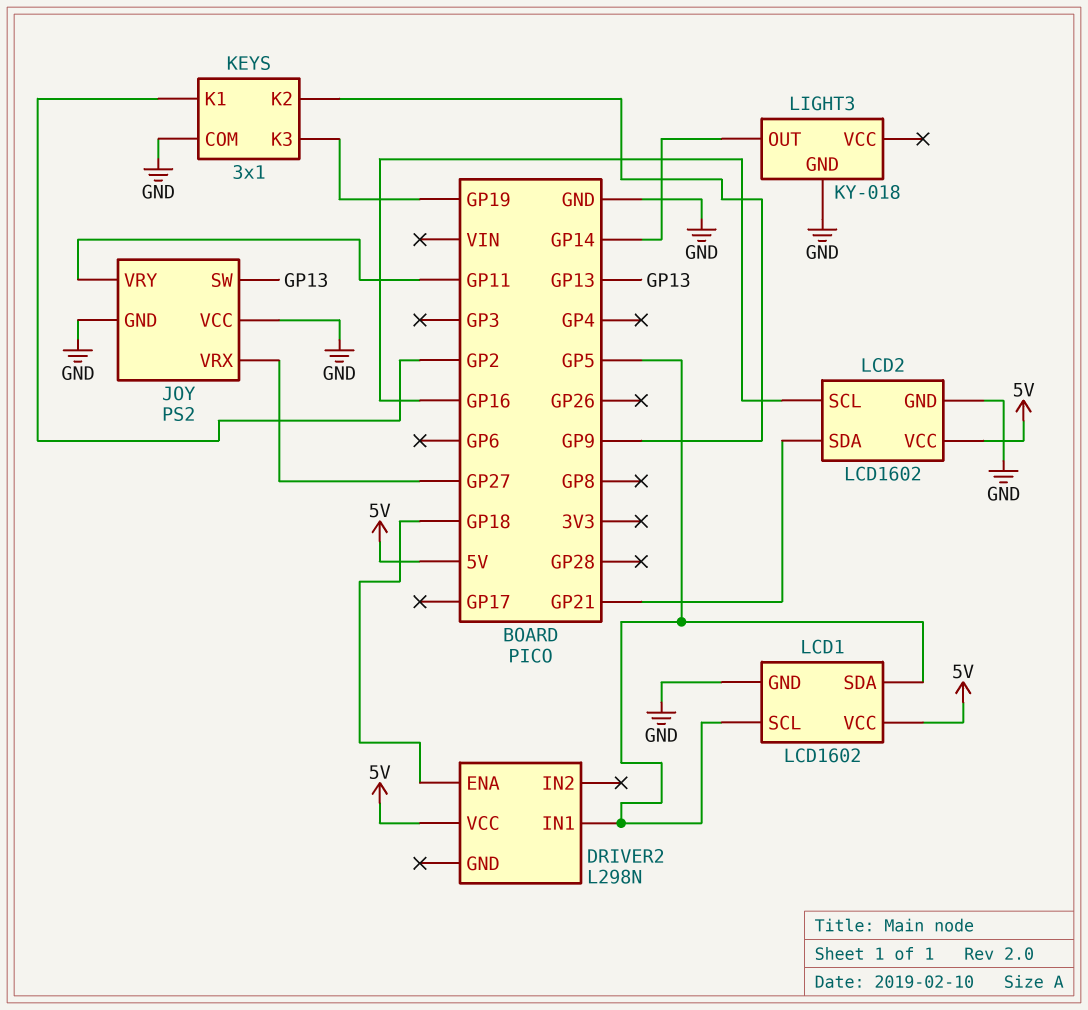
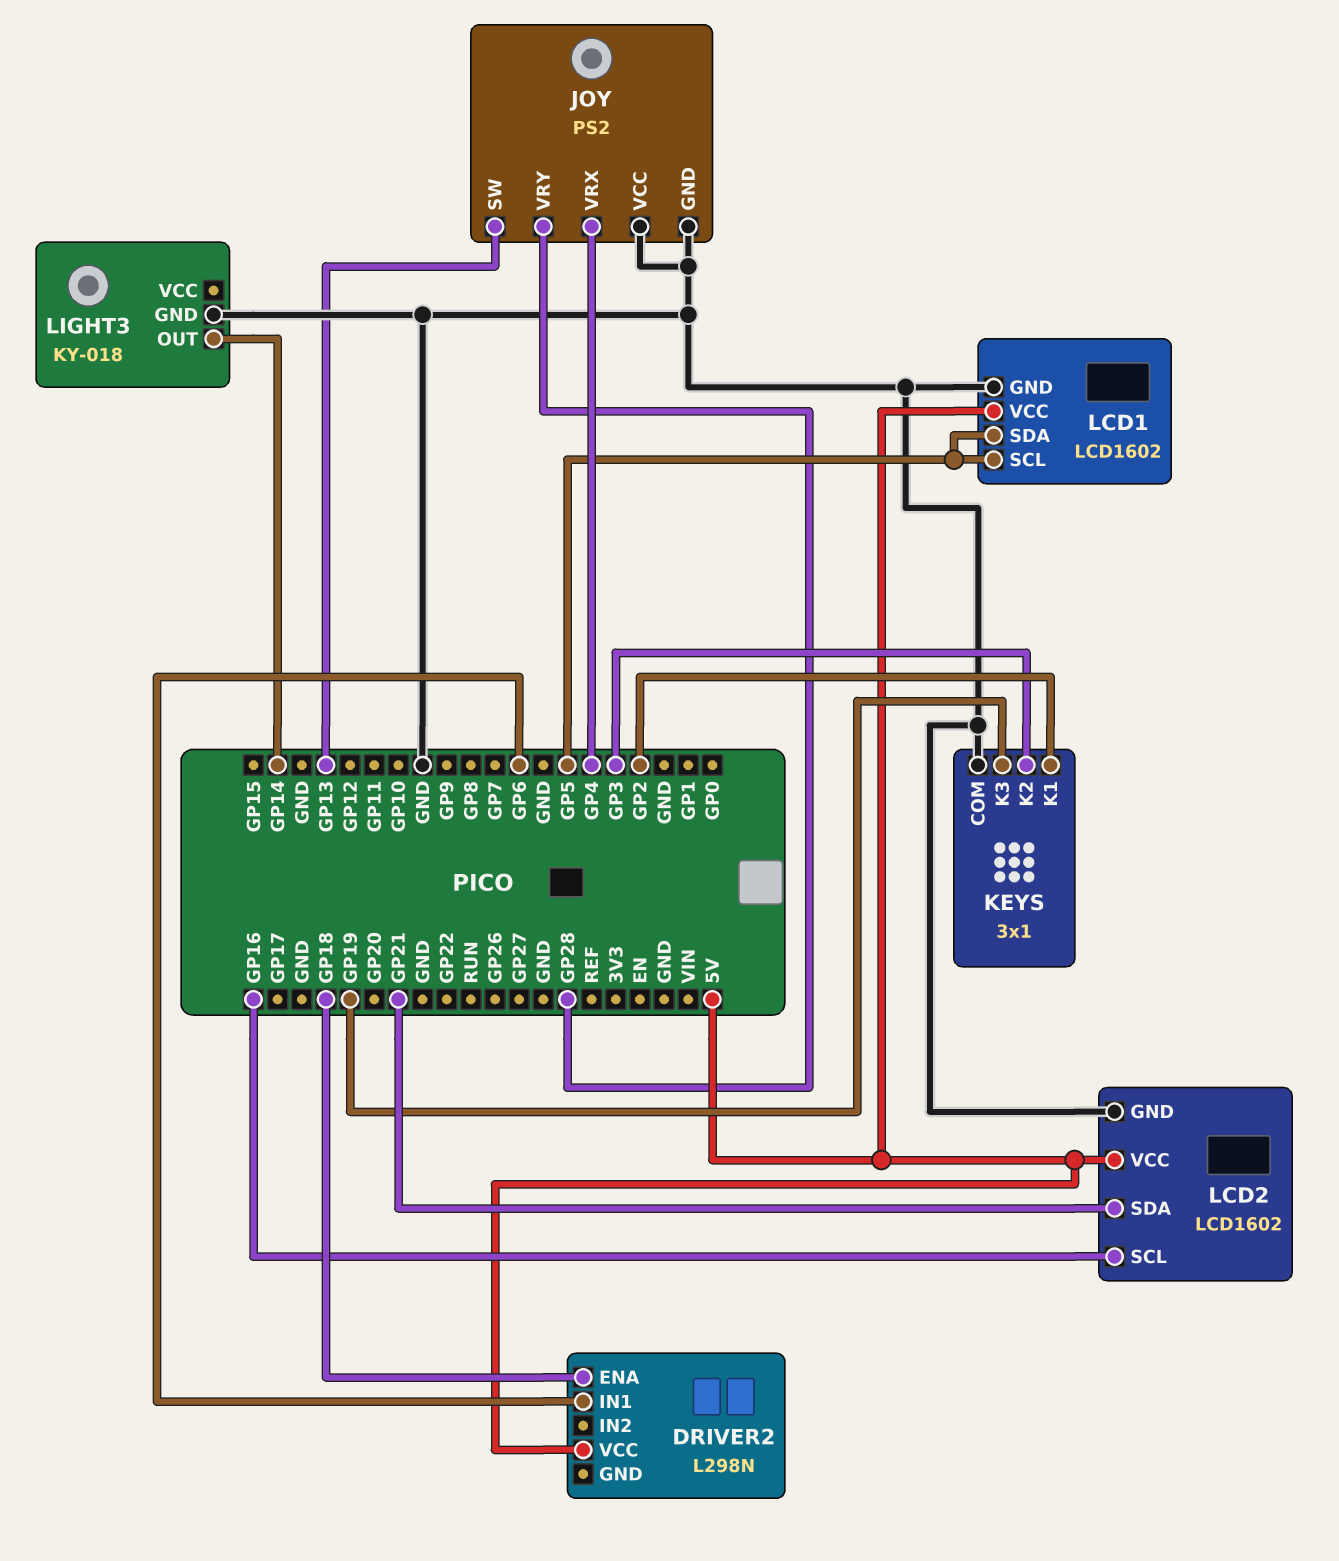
DRIVER2 pin IN1: GP5 -> GP6
JOY pin VRX: GP27 -> GP4
JOY pin VRY: GP11 -> GP28
KEYS pin K2: GP9 -> GP3

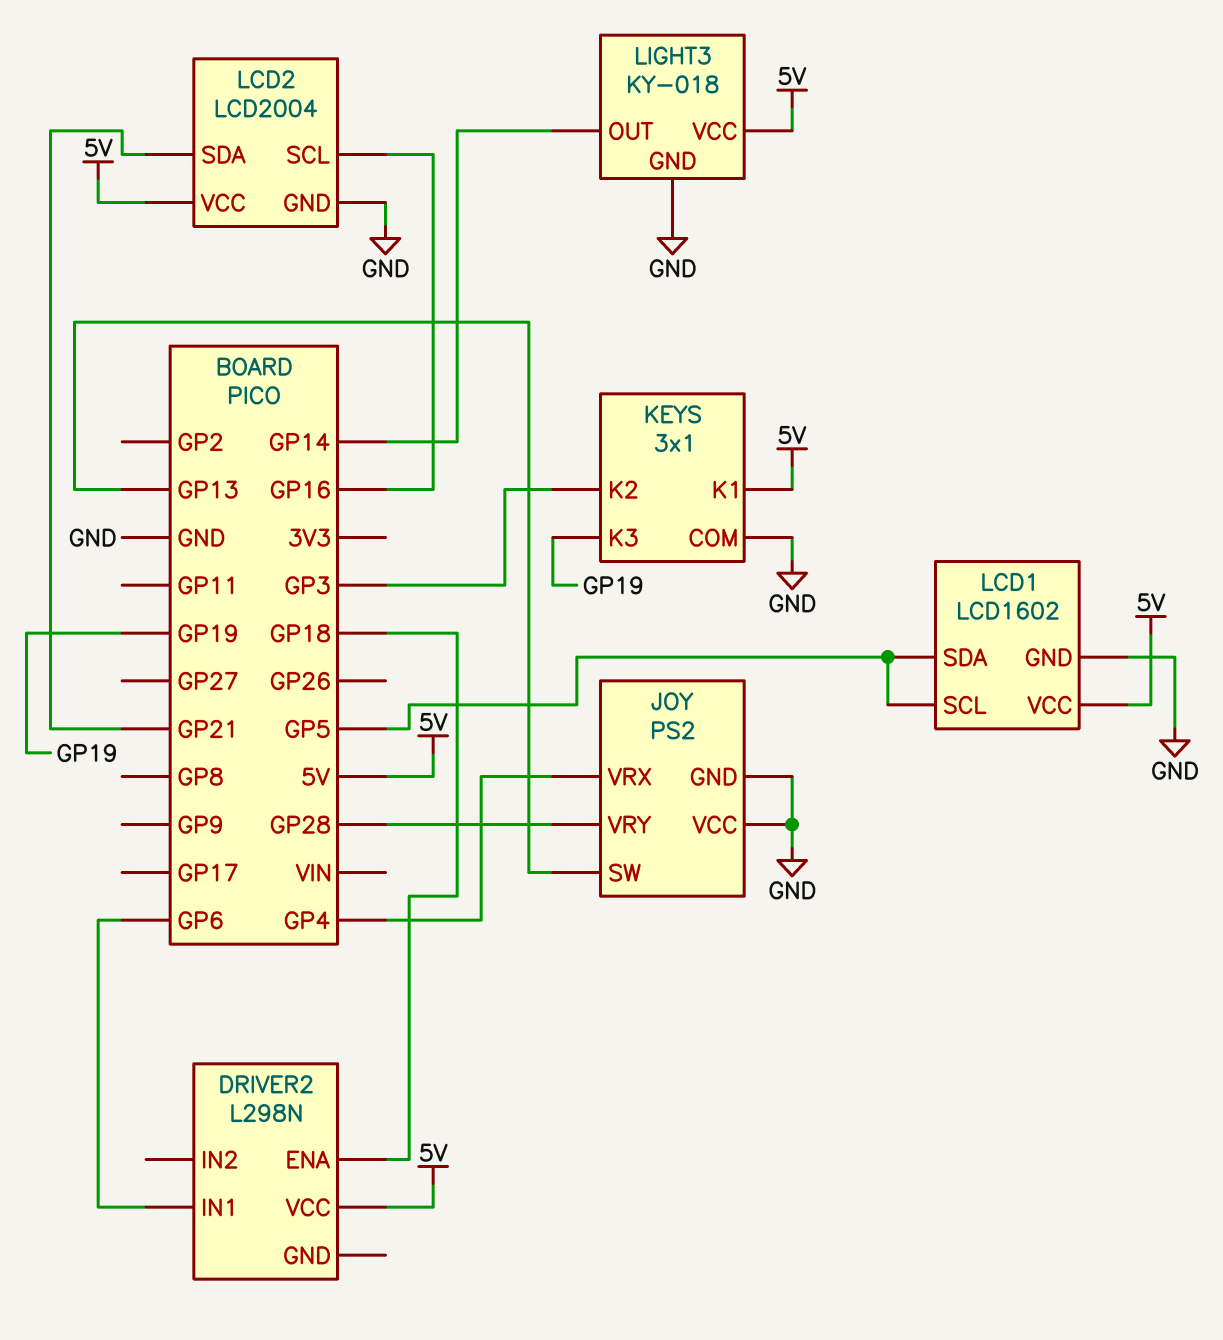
KEYS pin K1: GP2 -> 5V
LCD2: LCD1602 -> LCD2004
LIGHT3 pin VCC: none -> 5V

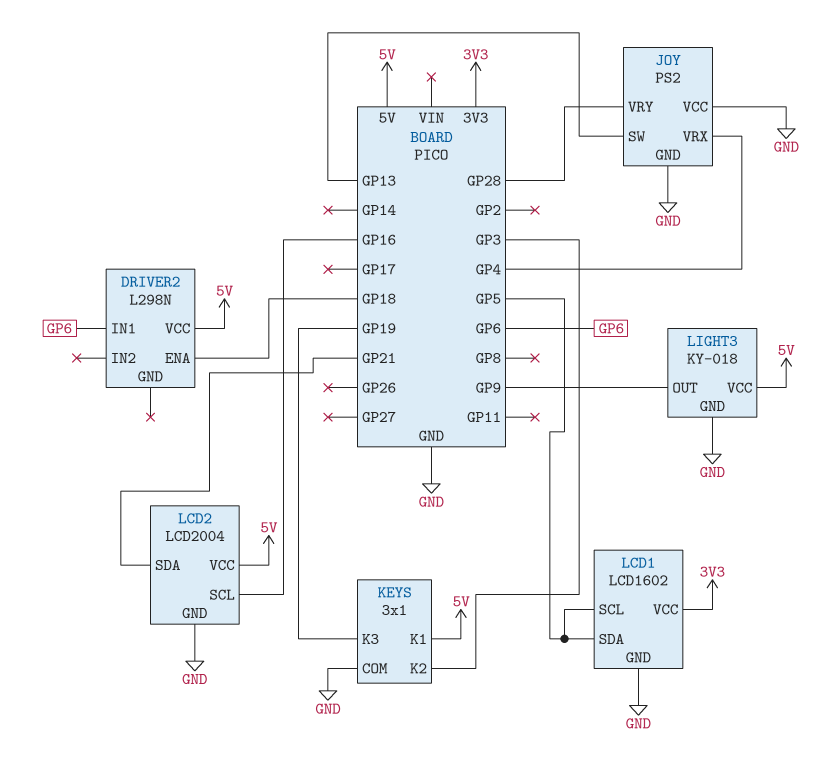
LCD1 pin VCC: 5V -> 3V3
LIGHT3 pin OUT: GP14 -> GP9

